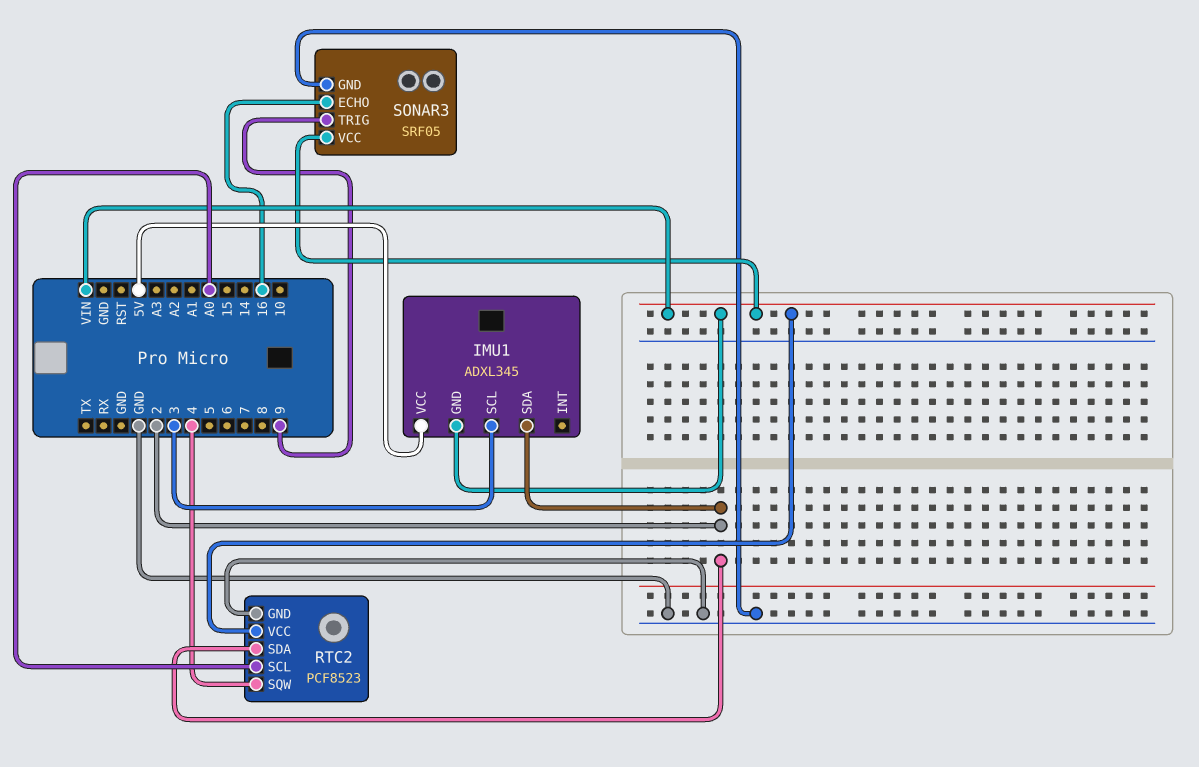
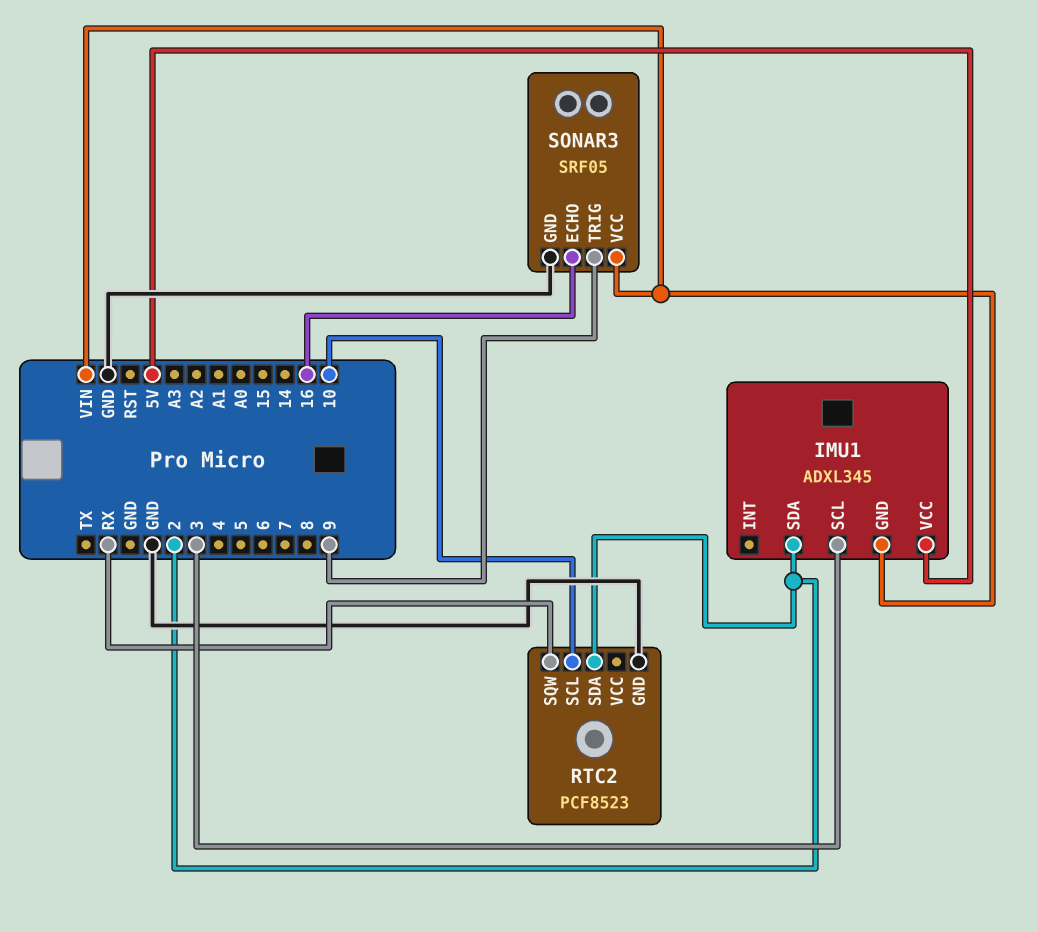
RTC2 pin SCL: A0 -> 10
RTC2 pin SQW: 4 -> RX
RTC2 pin VCC: VIN -> none

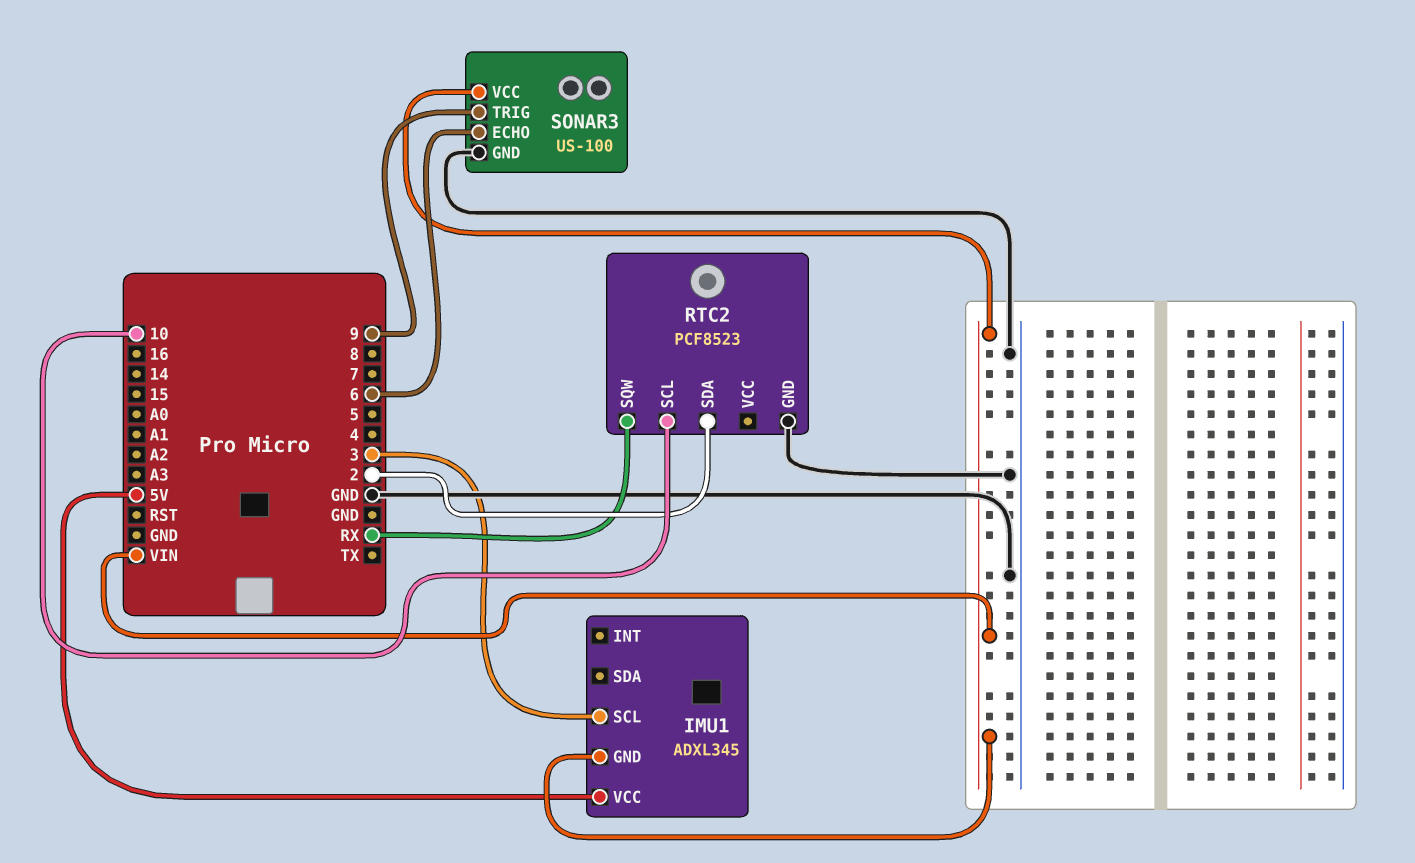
IMU1 pin SDA: 2 -> none
SONAR3: SRF05 -> US-100
SONAR3 pin ECHO: 16 -> 6

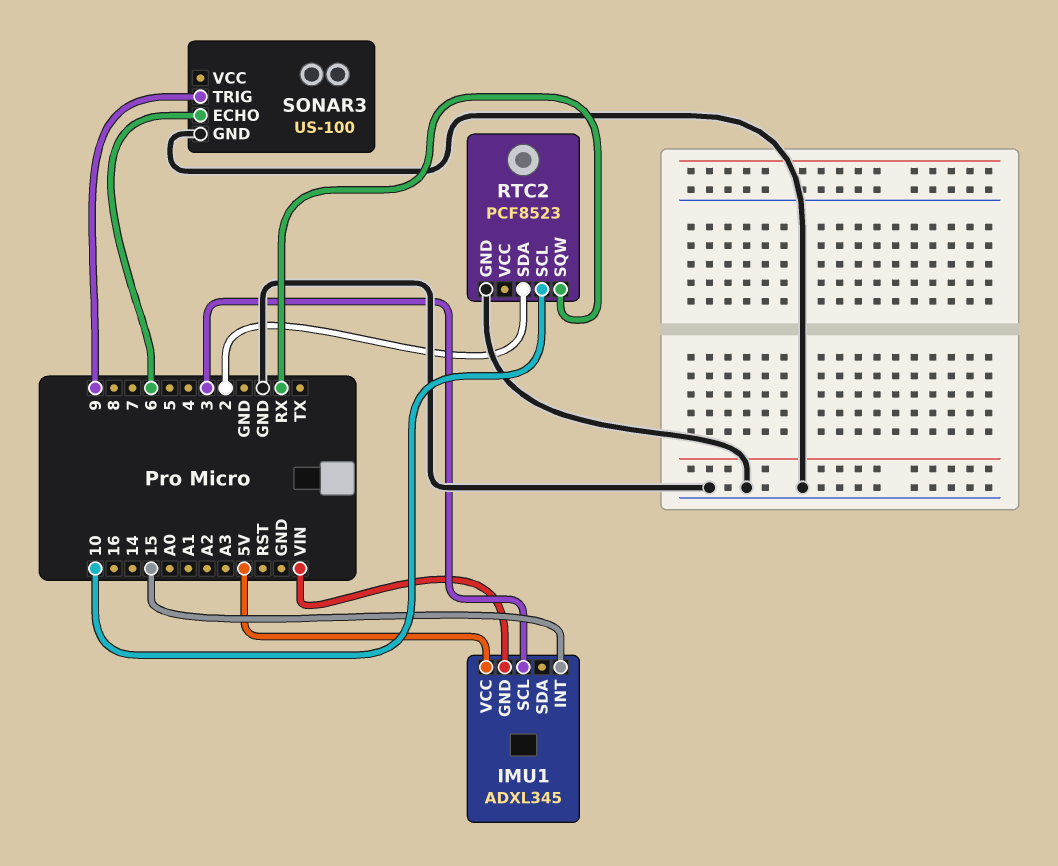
IMU1 pin INT: none -> 15
SONAR3 pin VCC: VIN -> none

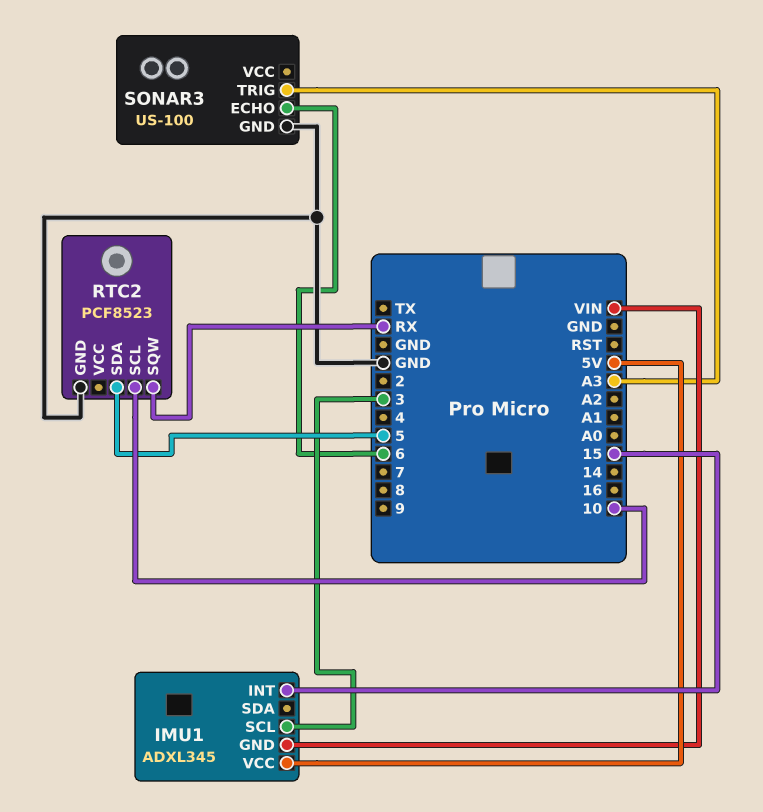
RTC2 pin SDA: 2 -> 5
SONAR3 pin TRIG: 9 -> A3

